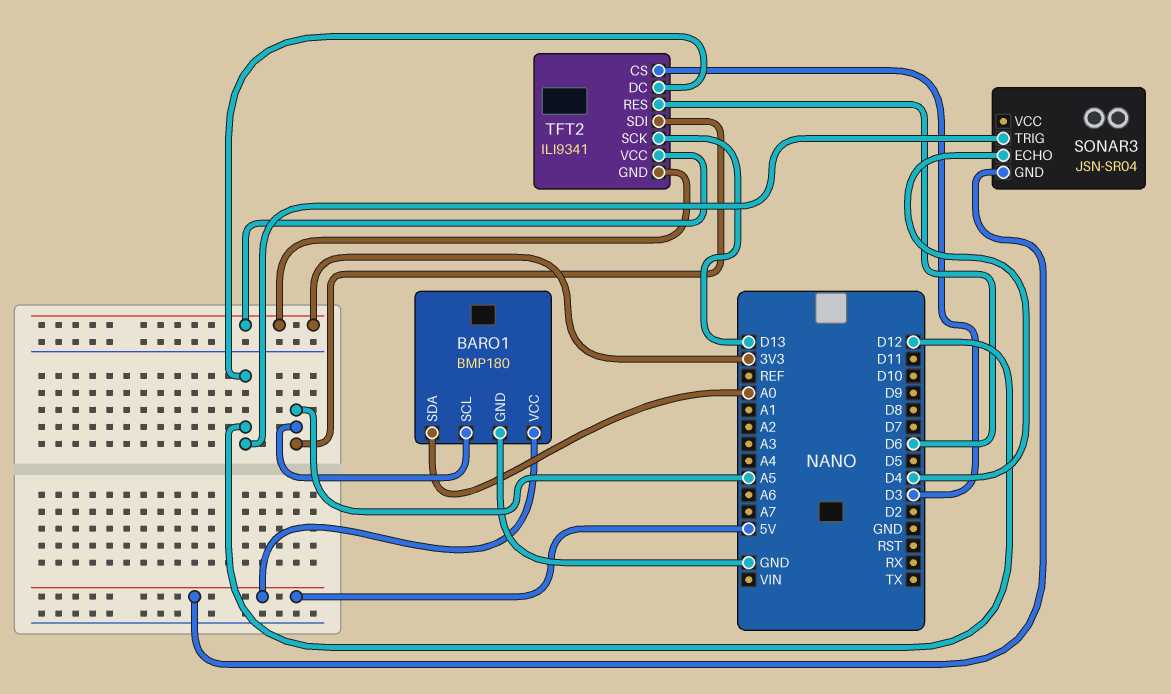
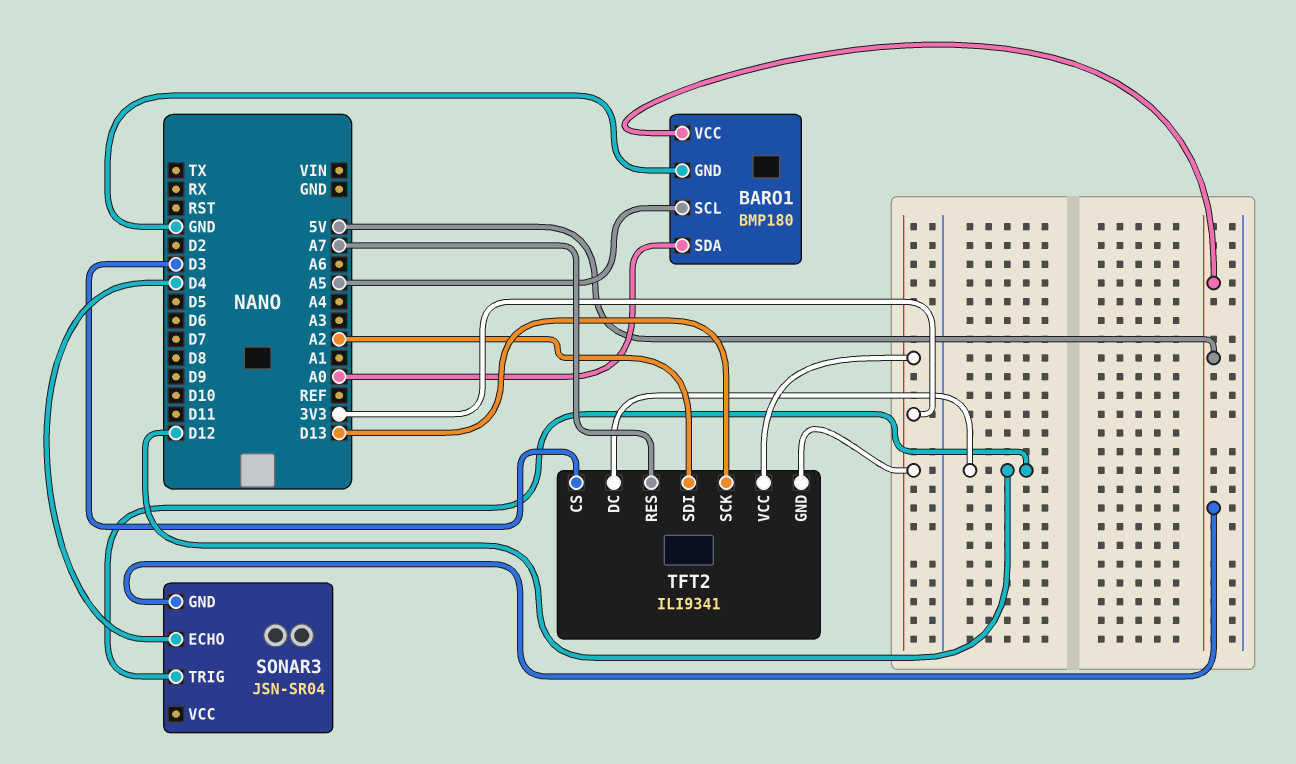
TFT2 pin RES: D6 -> A7
TFT2 pin SDI: A5 -> A2

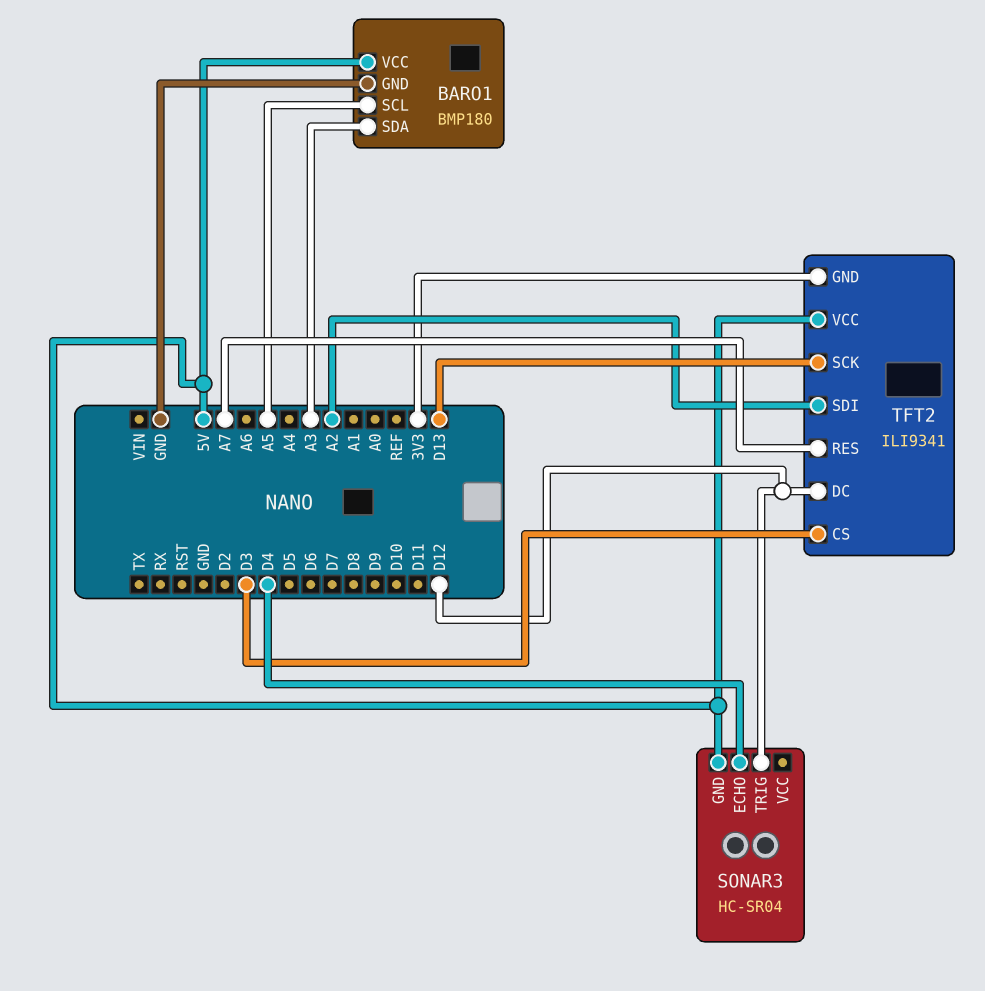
BARO1 pin SDA: A0 -> A3
SONAR3: JSN-SR04 -> HC-SR04
TFT2 pin VCC: 3V3 -> 5V

